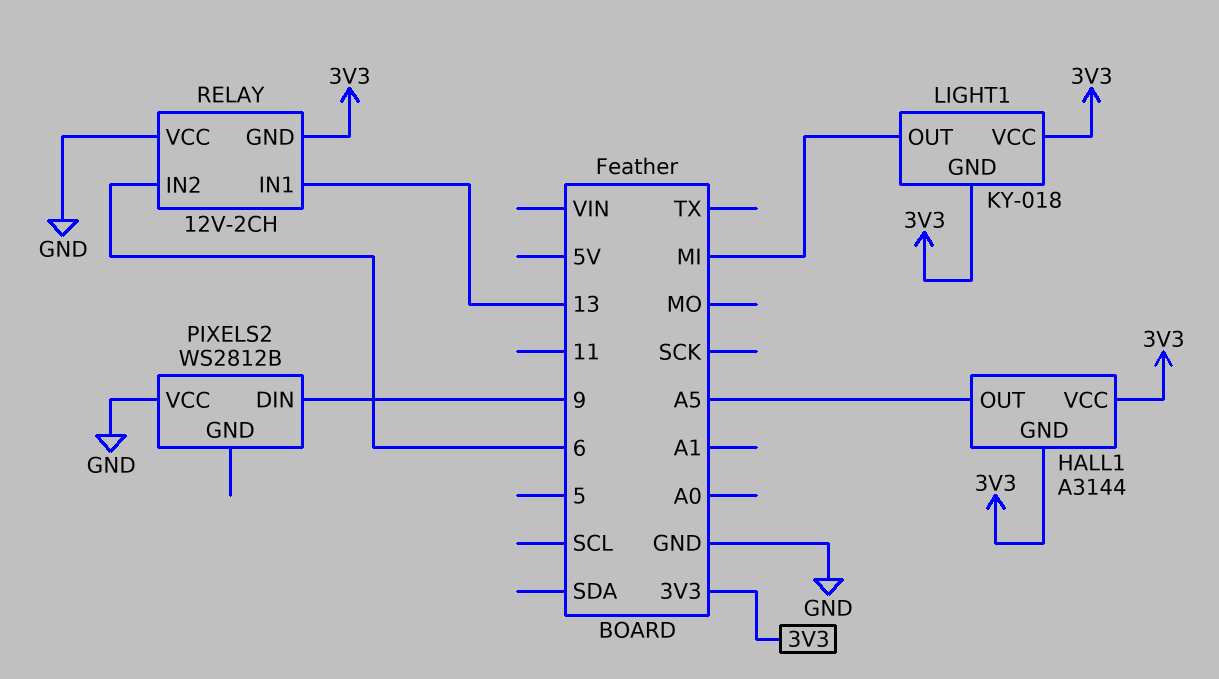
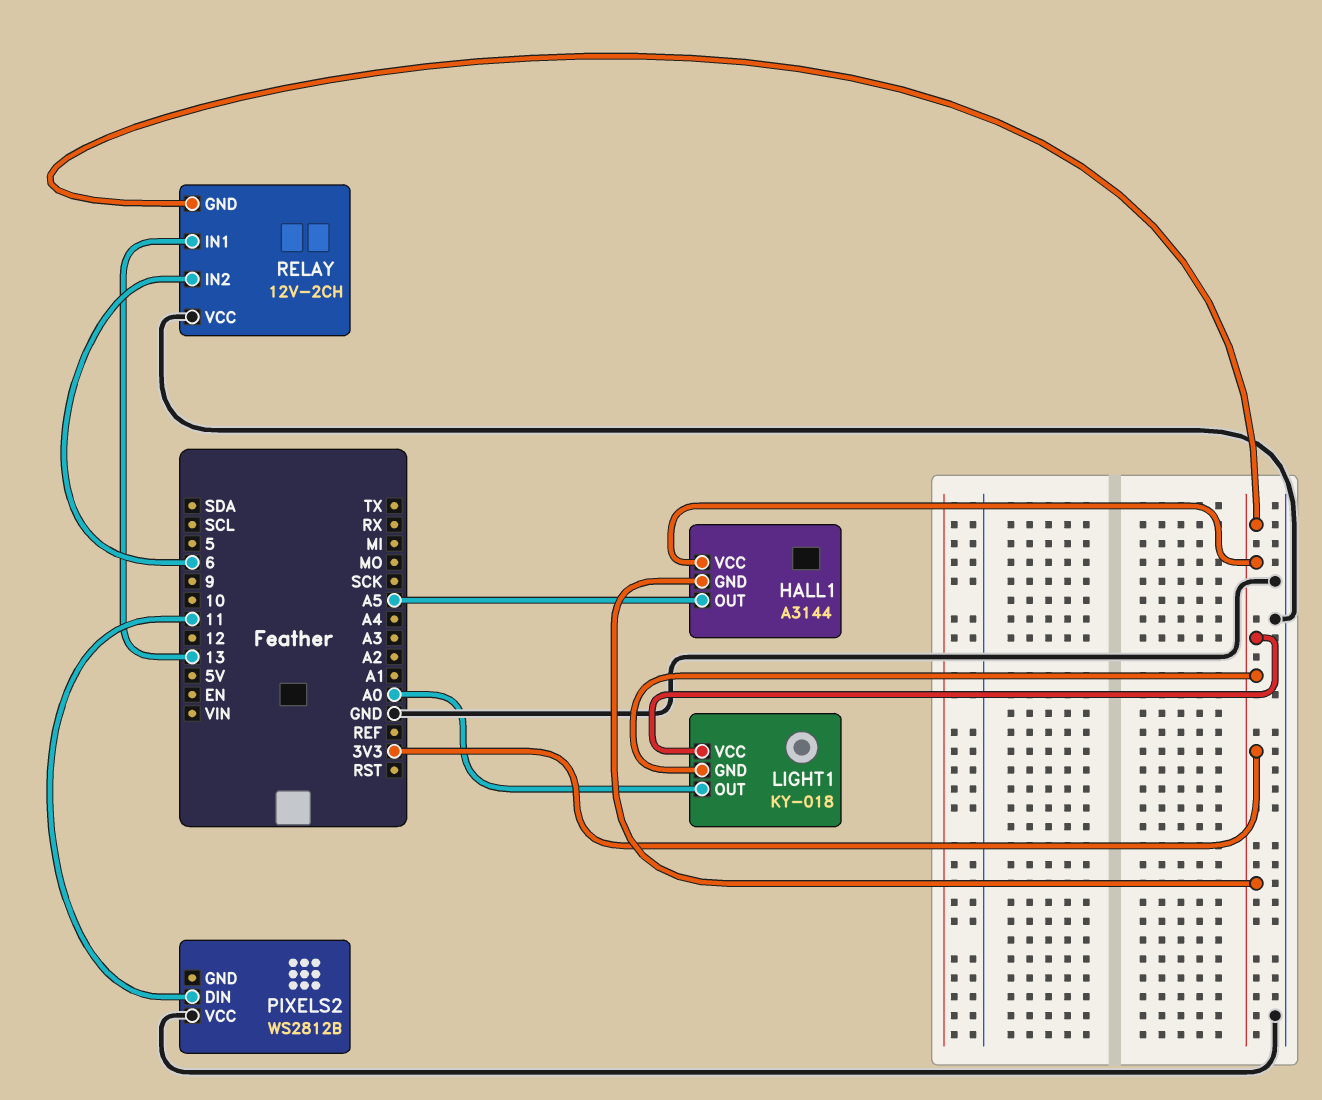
LIGHT1 pin OUT: MI -> A0
PIXELS2 pin DIN: 9 -> 11

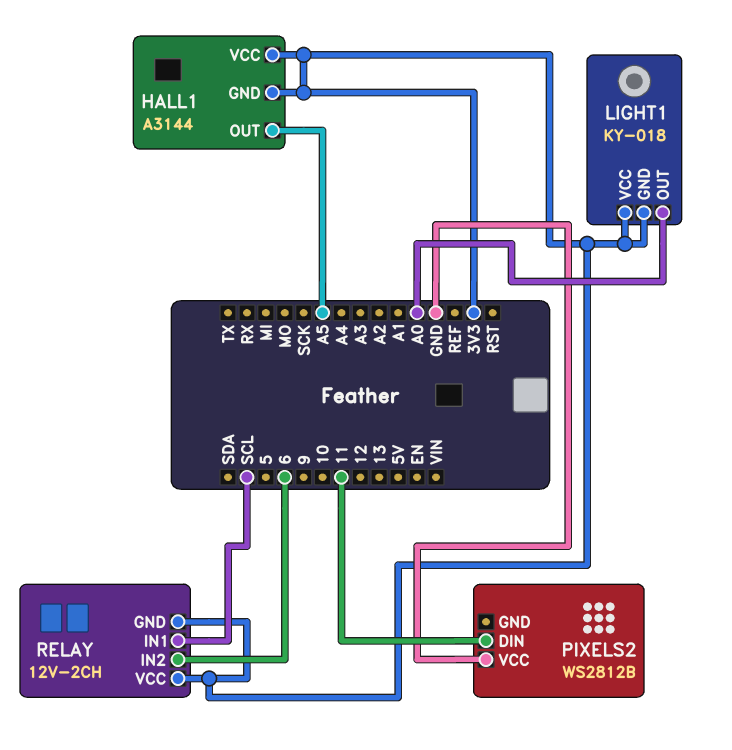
RELAY pin IN1: 13 -> SCL
RELAY pin VCC: GND -> 3V3

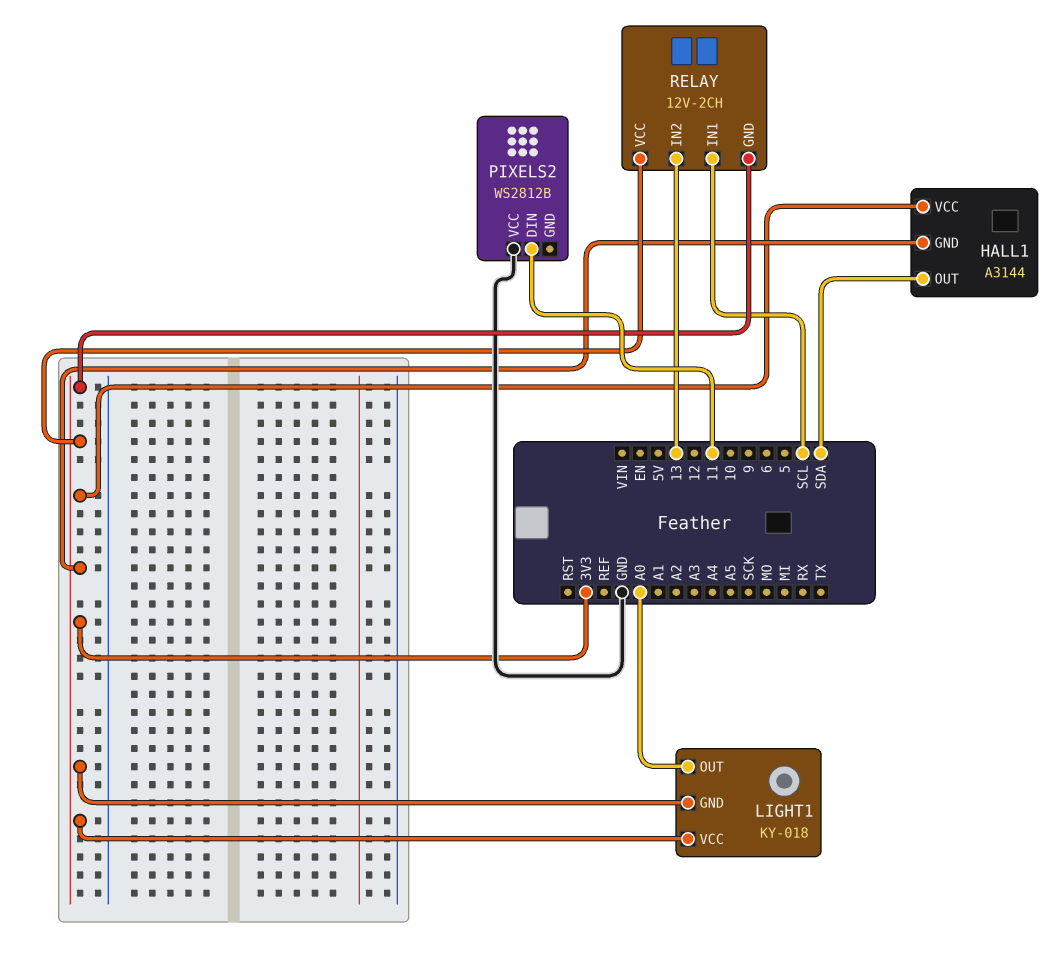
HALL1 pin OUT: A5 -> SDA
RELAY pin IN2: 6 -> 13

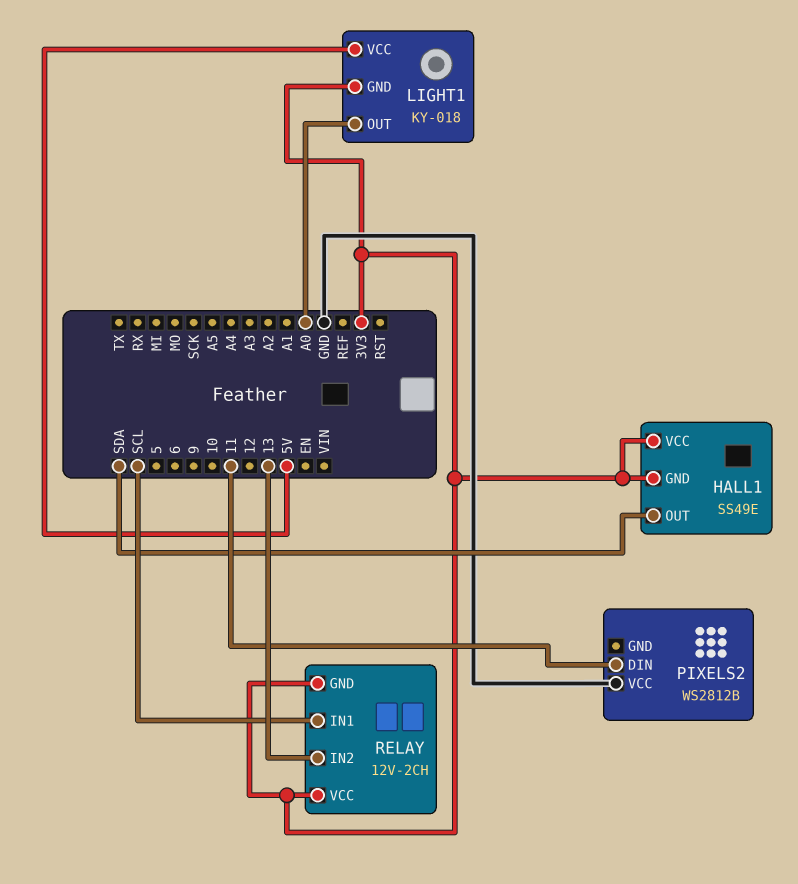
HALL1: A3144 -> SS49E
LIGHT1 pin VCC: 3V3 -> 5V

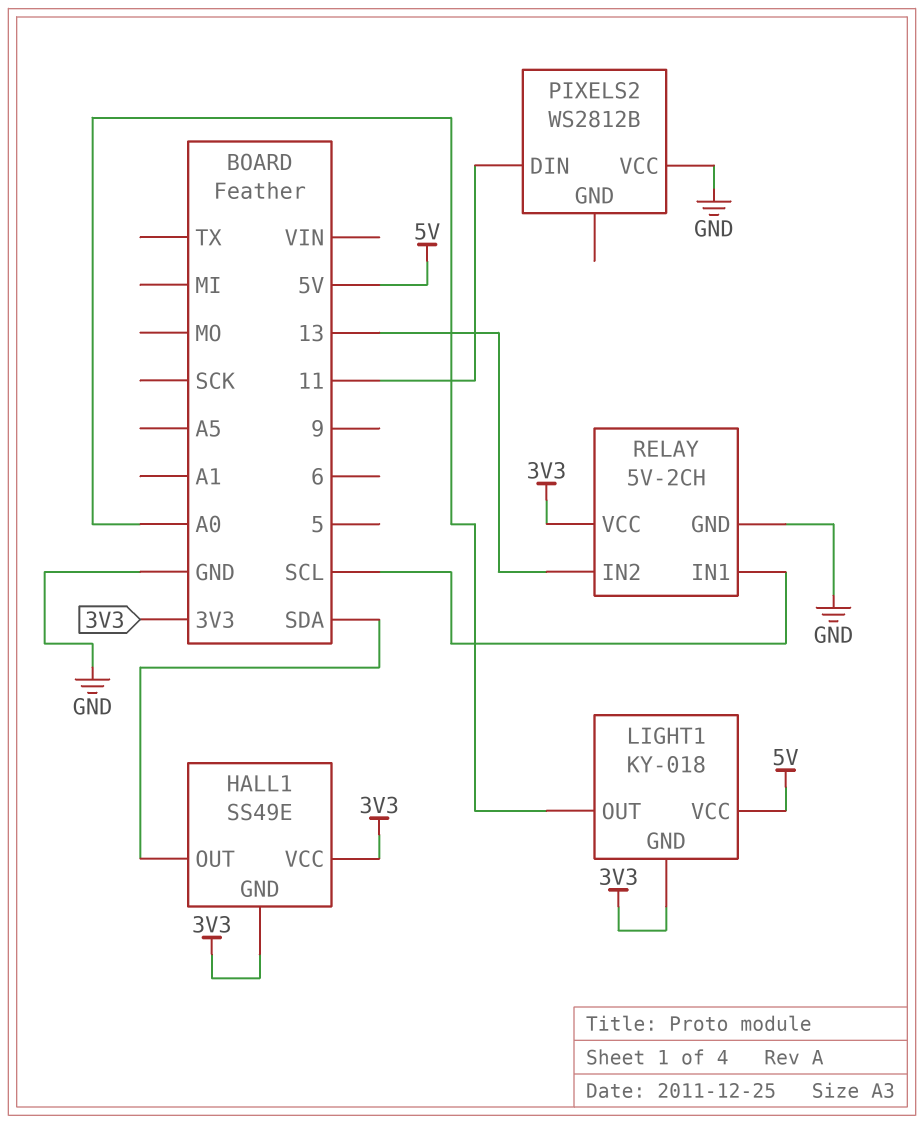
RELAY: 12V-2CH -> 5V-2CH
RELAY pin GND: 3V3 -> GND

